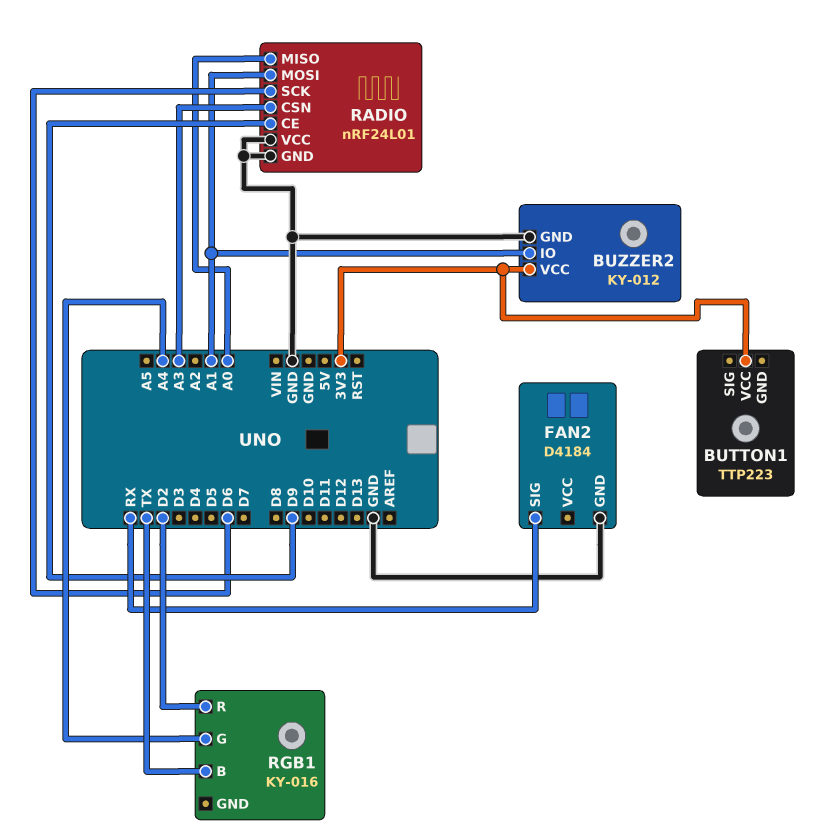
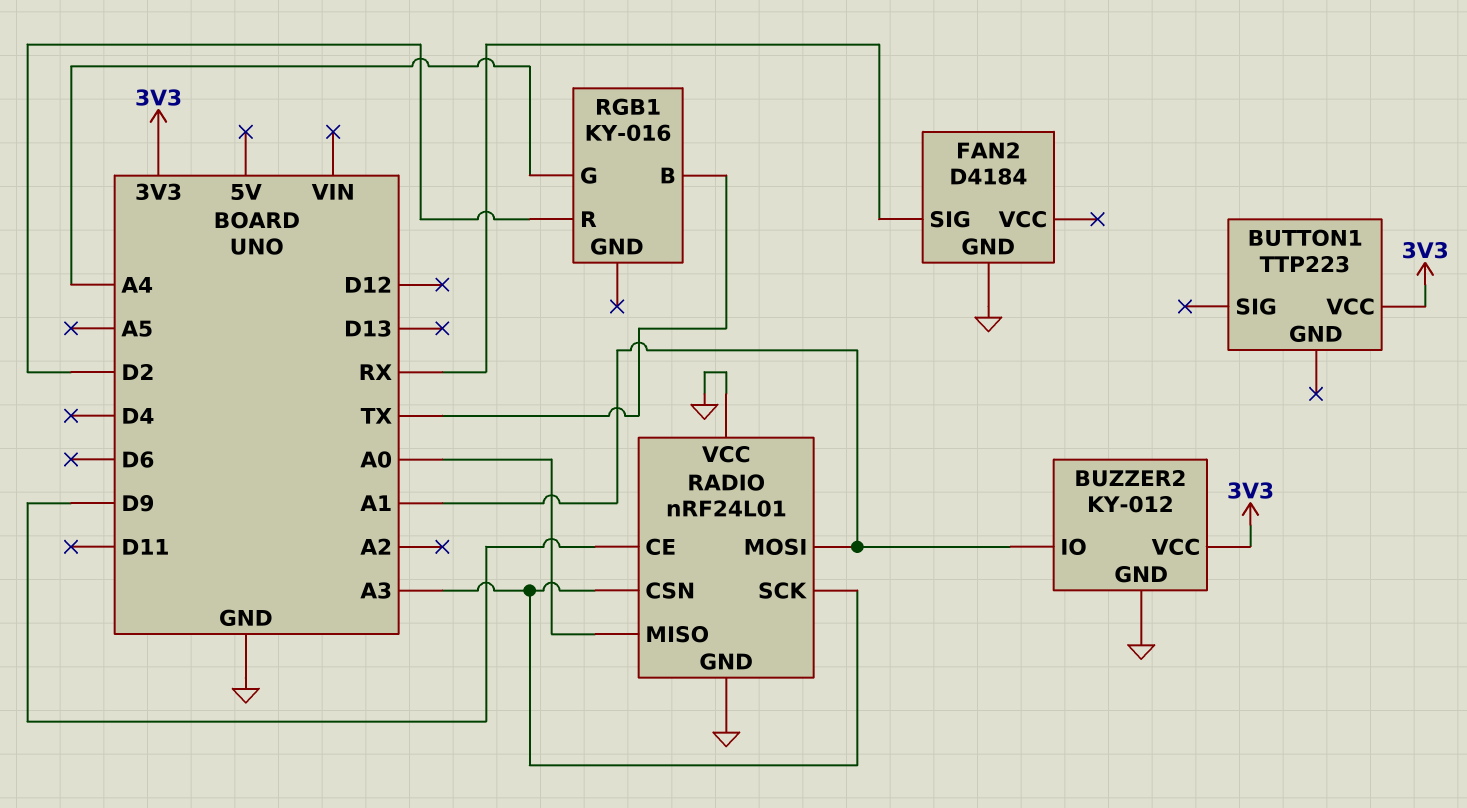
RADIO pin SCK: D6 -> A3

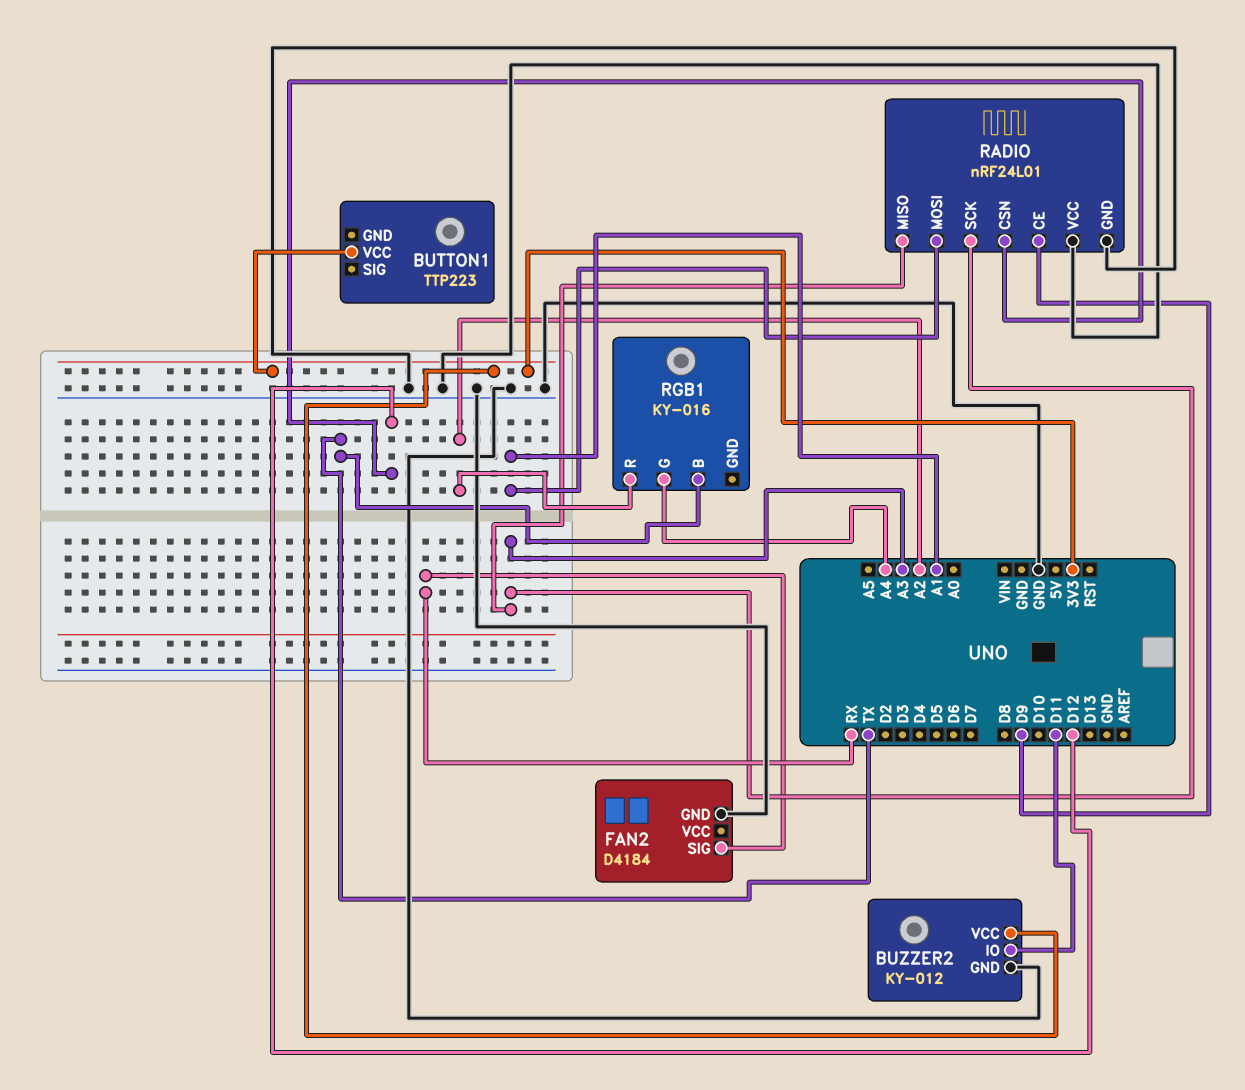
BUZZER2 pin IO: A1 -> D11
RADIO pin CSN: A3 -> D12
RADIO pin MISO: A0 -> A3
RGB1 pin R: D2 -> A2

